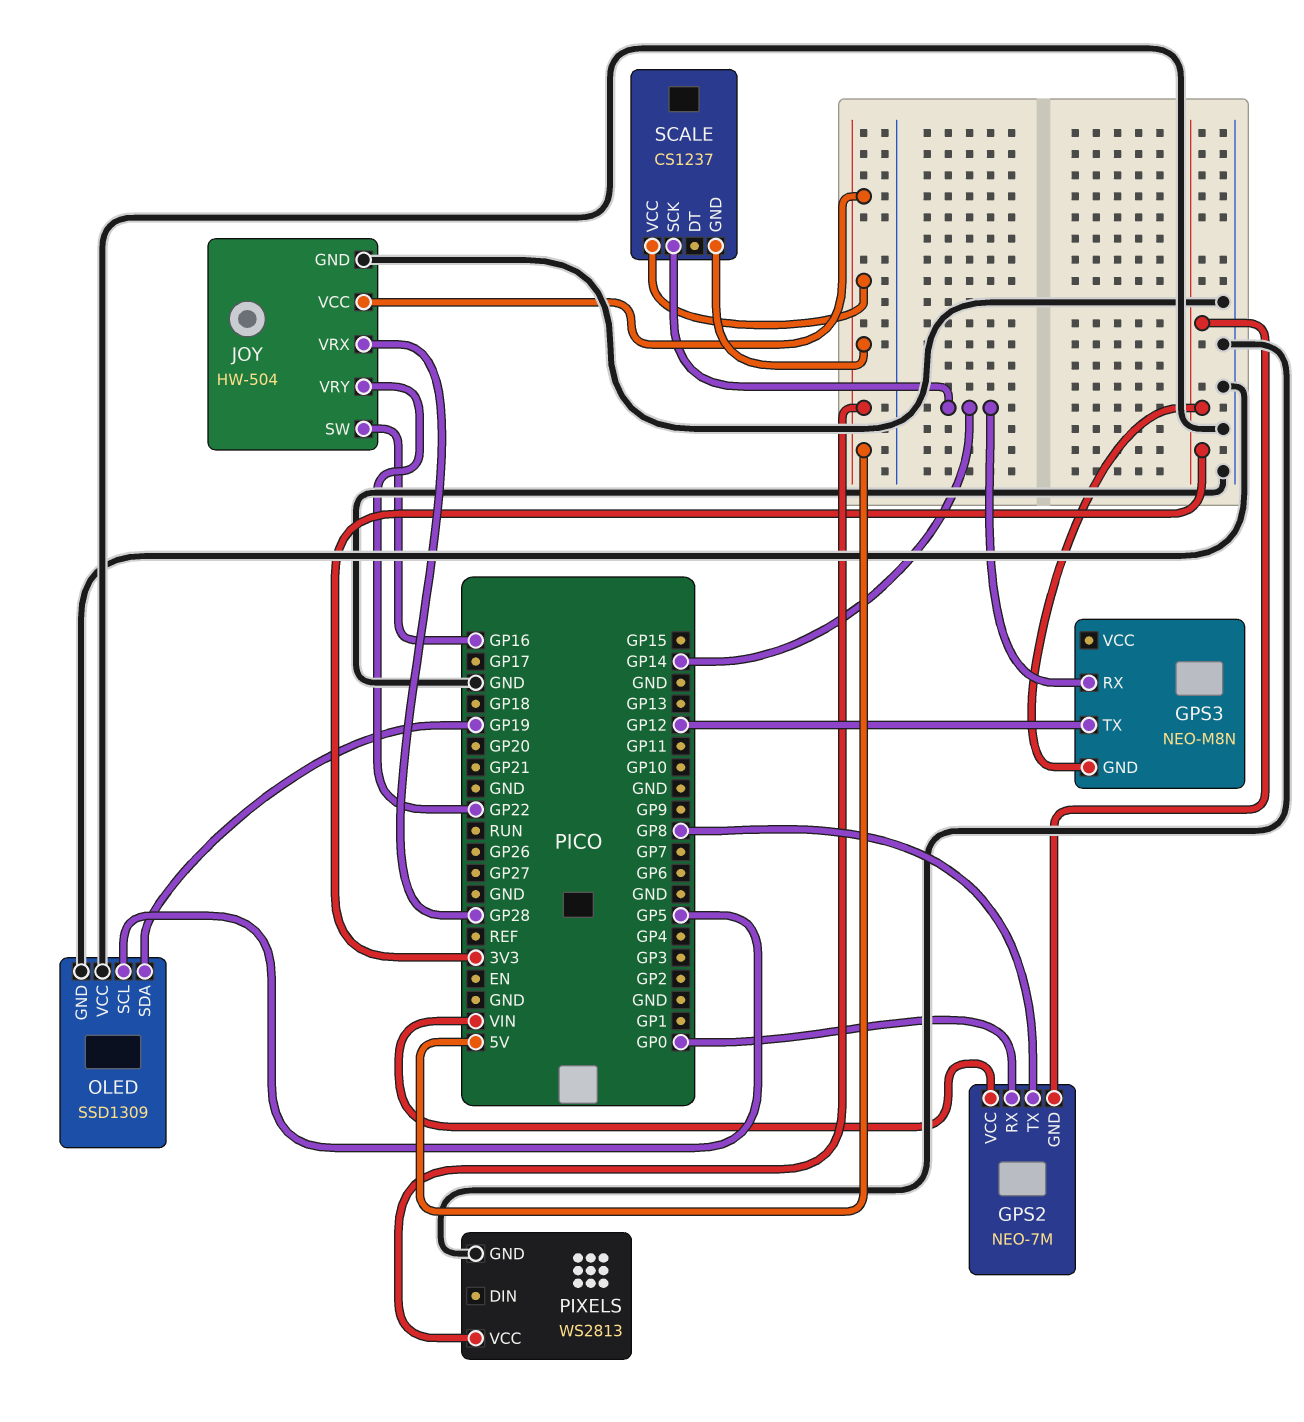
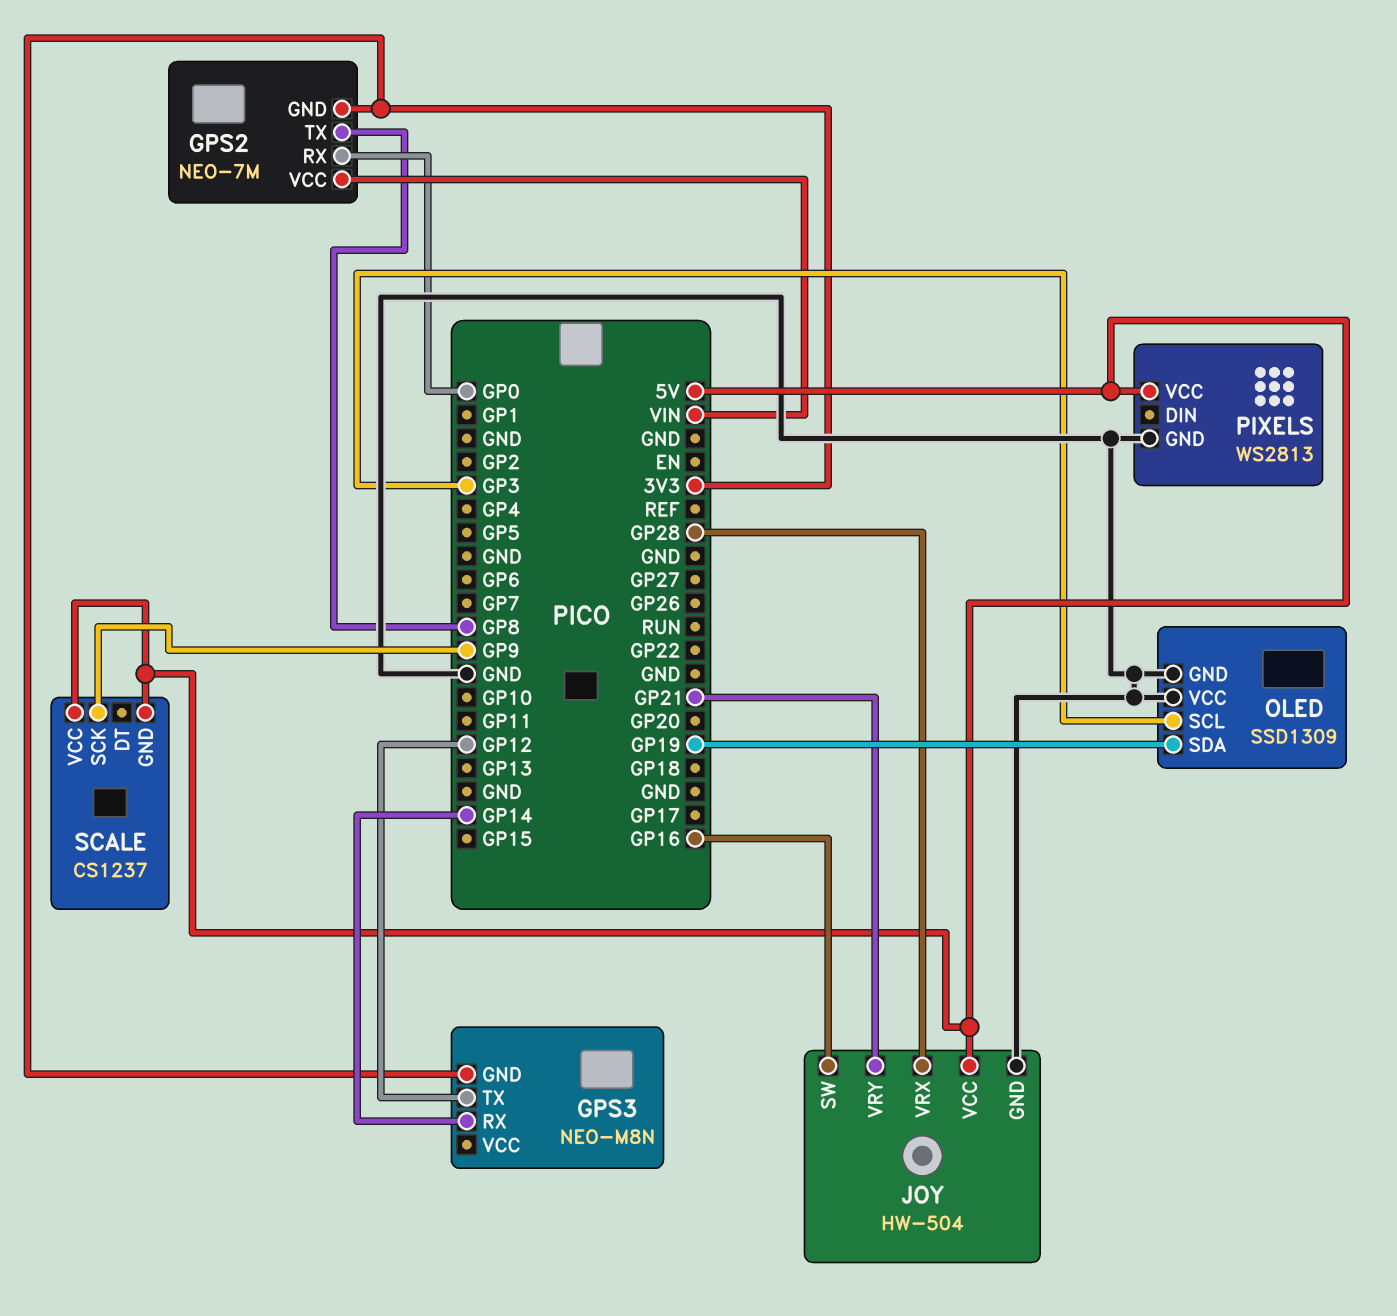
JOY pin VRY: GP22 -> GP21
OLED pin SCL: GP5 -> GP3
SCALE pin SCK: GP14 -> GP9

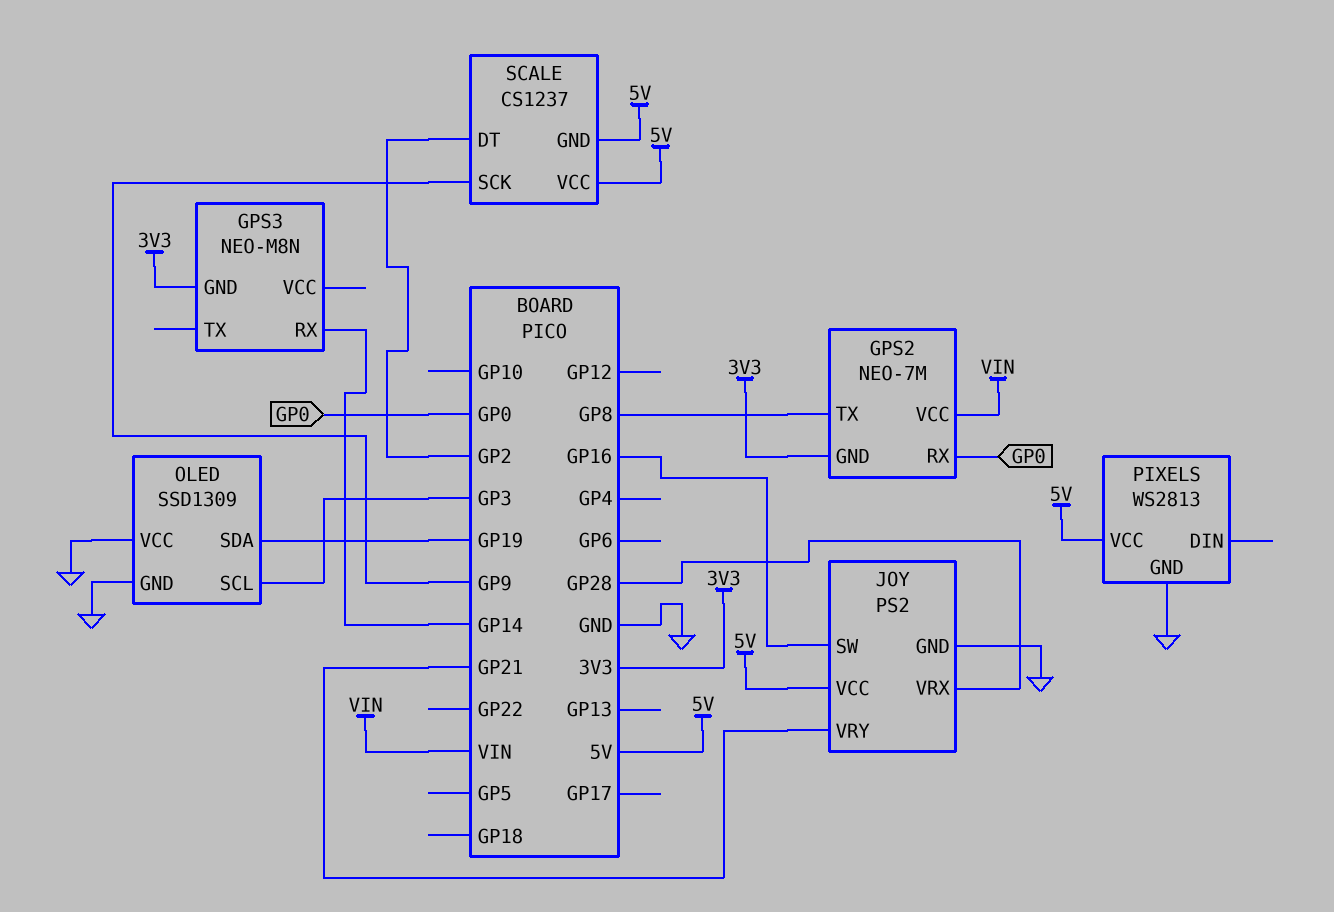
GPS3 pin TX: GP12 -> none
JOY: HW-504 -> PS2
SCALE pin DT: none -> GP2

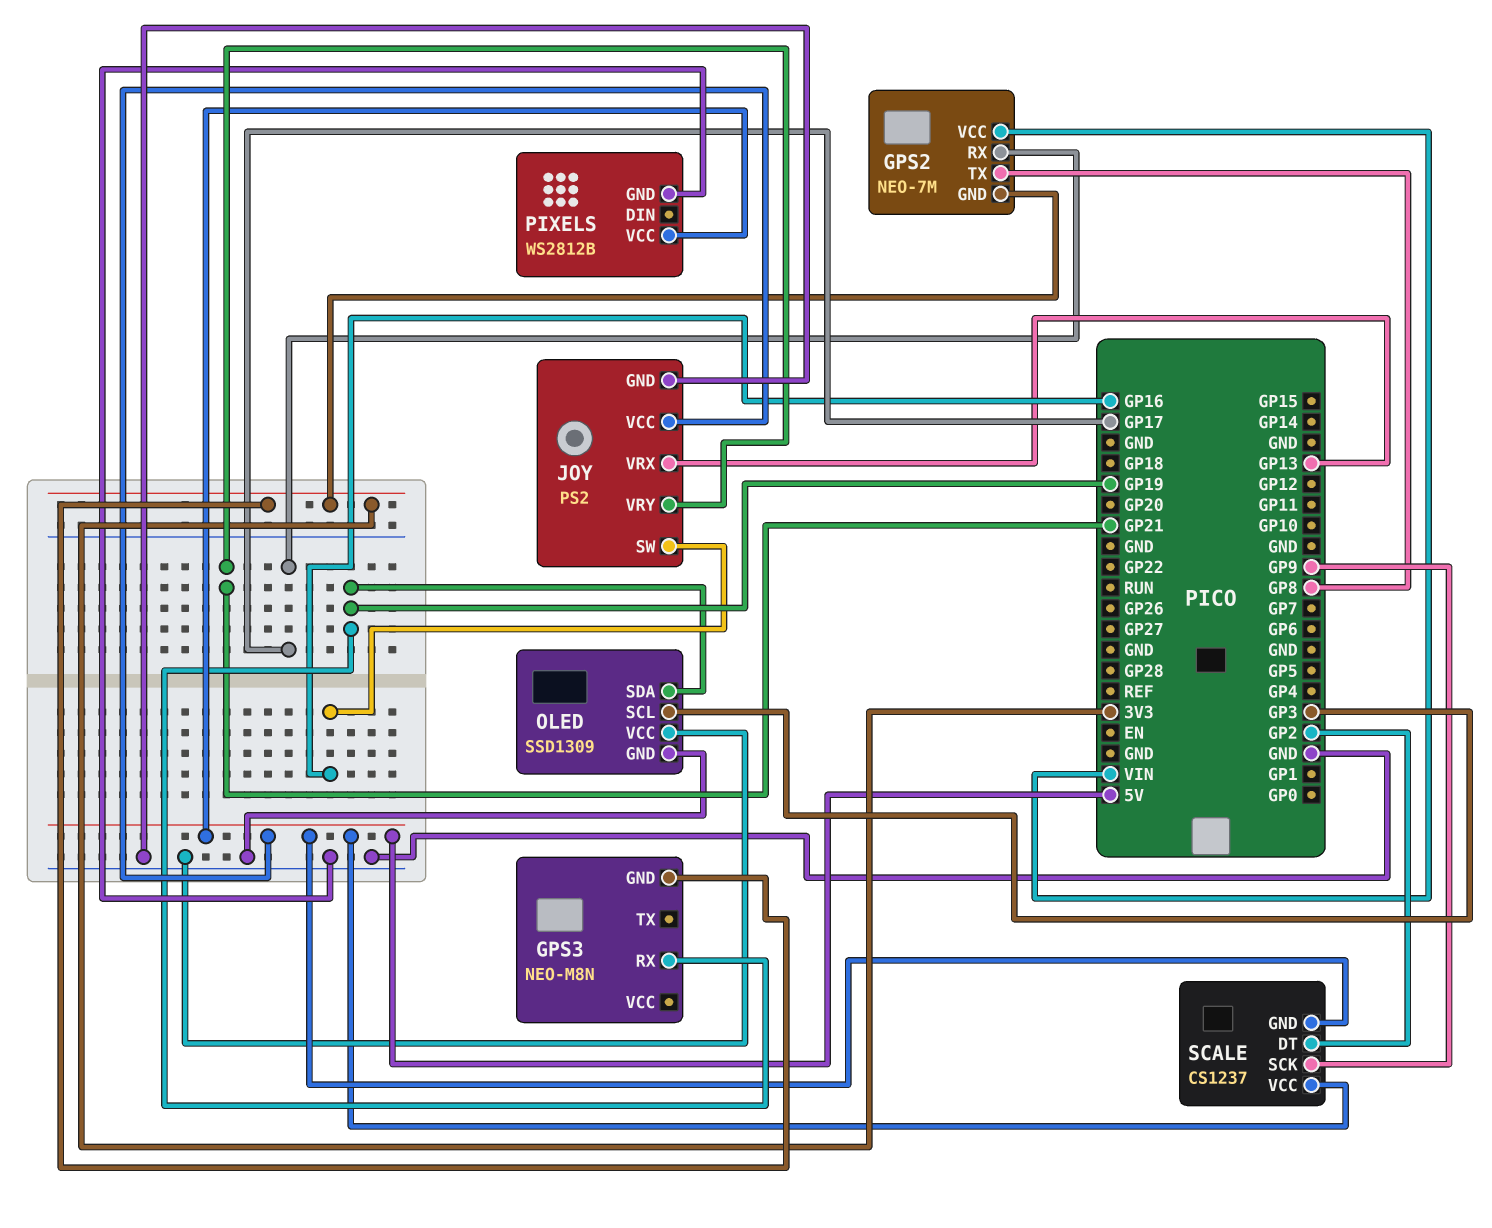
GPS2 pin RX: GP0 -> GP17
GPS3 pin RX: GP14 -> GP19
JOY pin VRX: GP28 -> GP13
PIXELS: WS2813 -> WS2812B

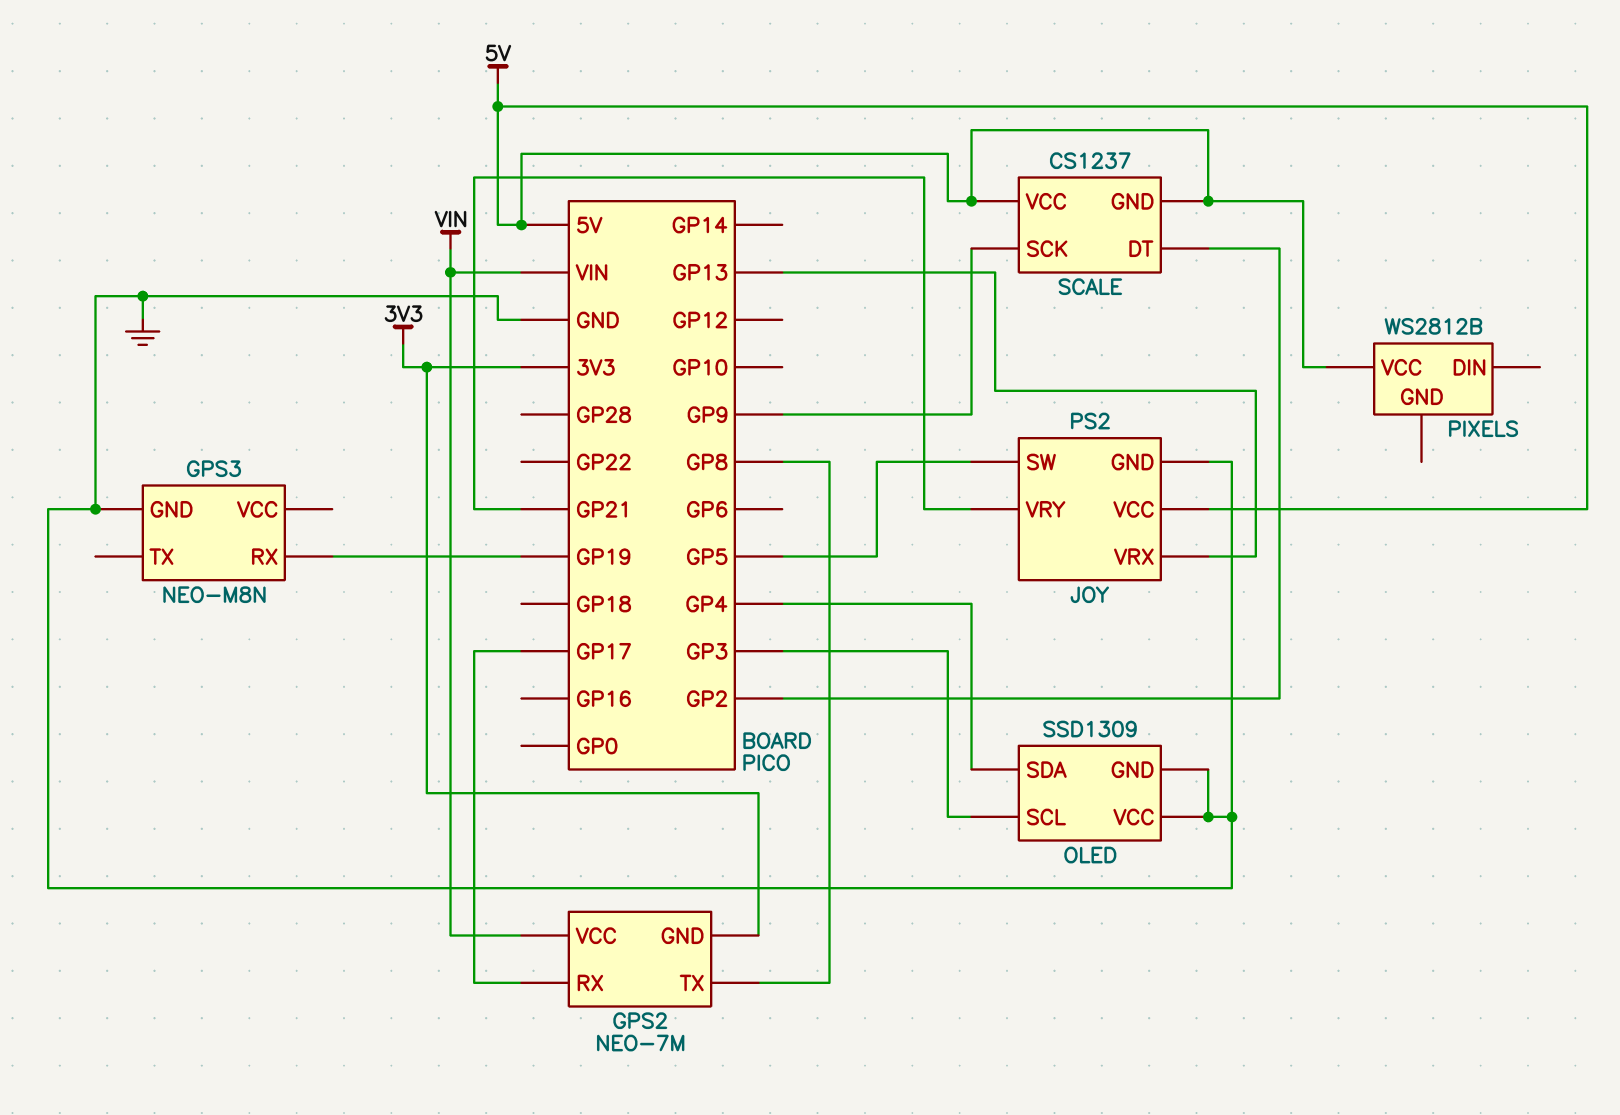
GPS3 pin GND: 3V3 -> GND
JOY pin SW: GP16 -> GP5
OLED pin SDA: GP19 -> GP4
PIXELS pin GND: GND -> none

